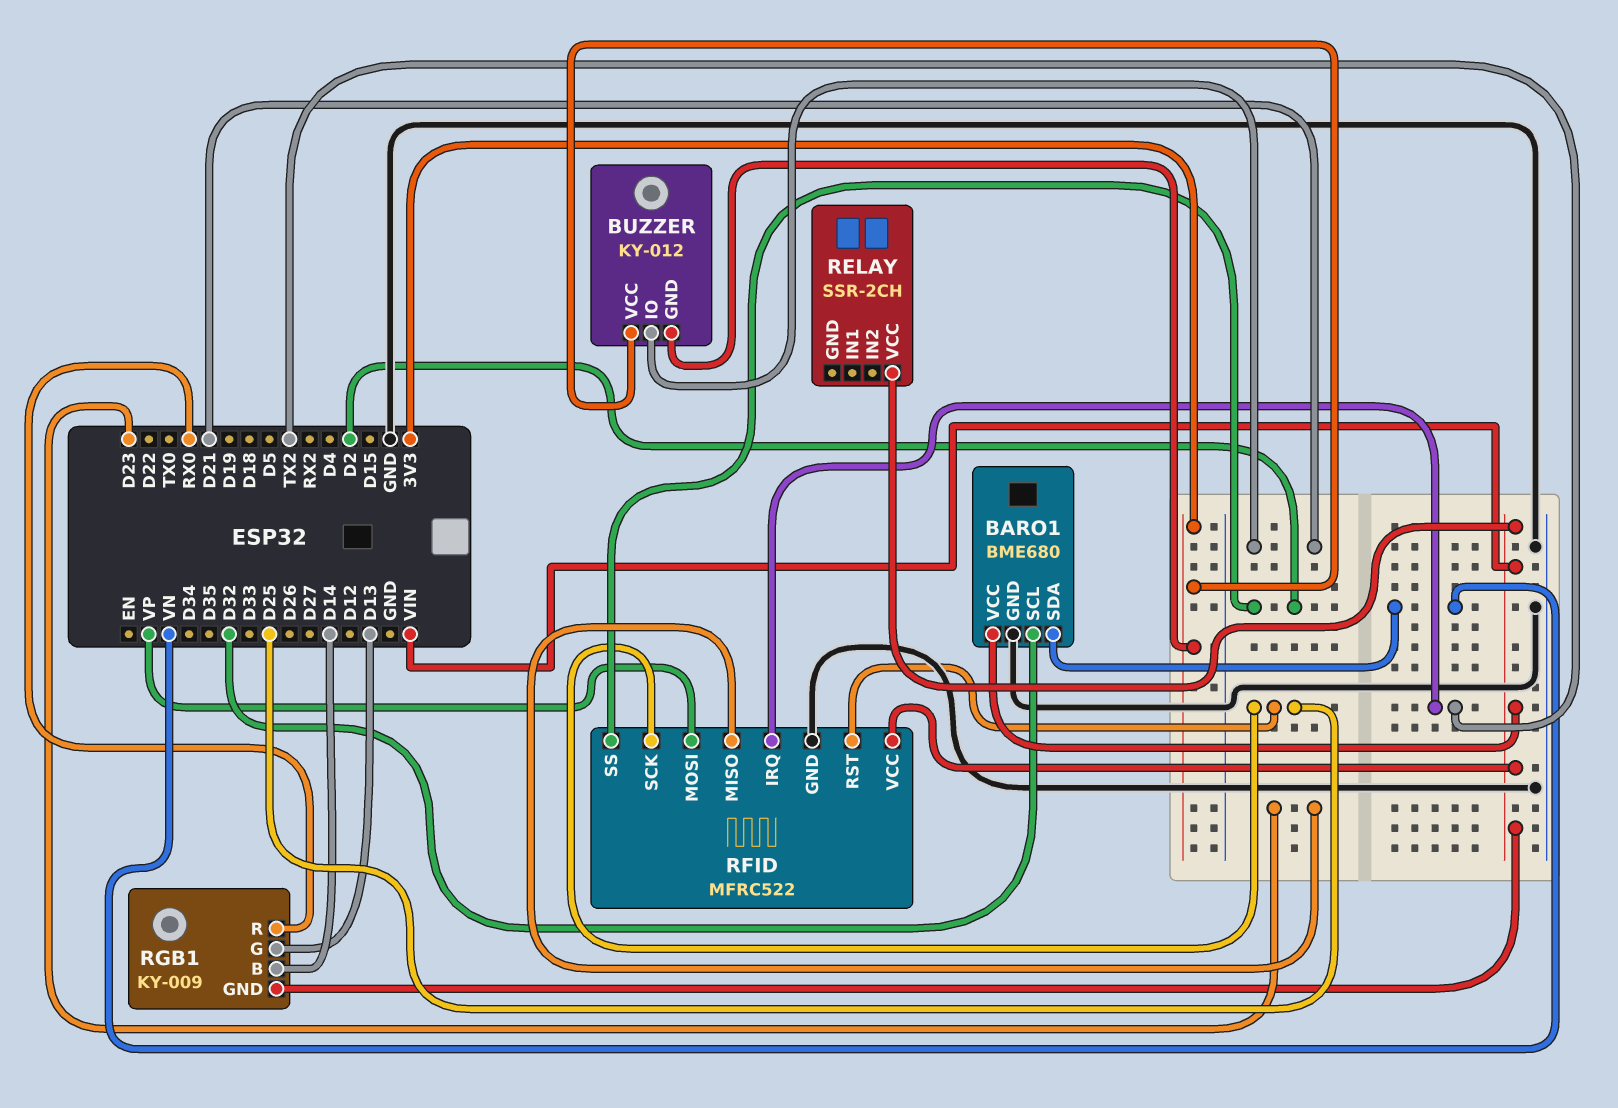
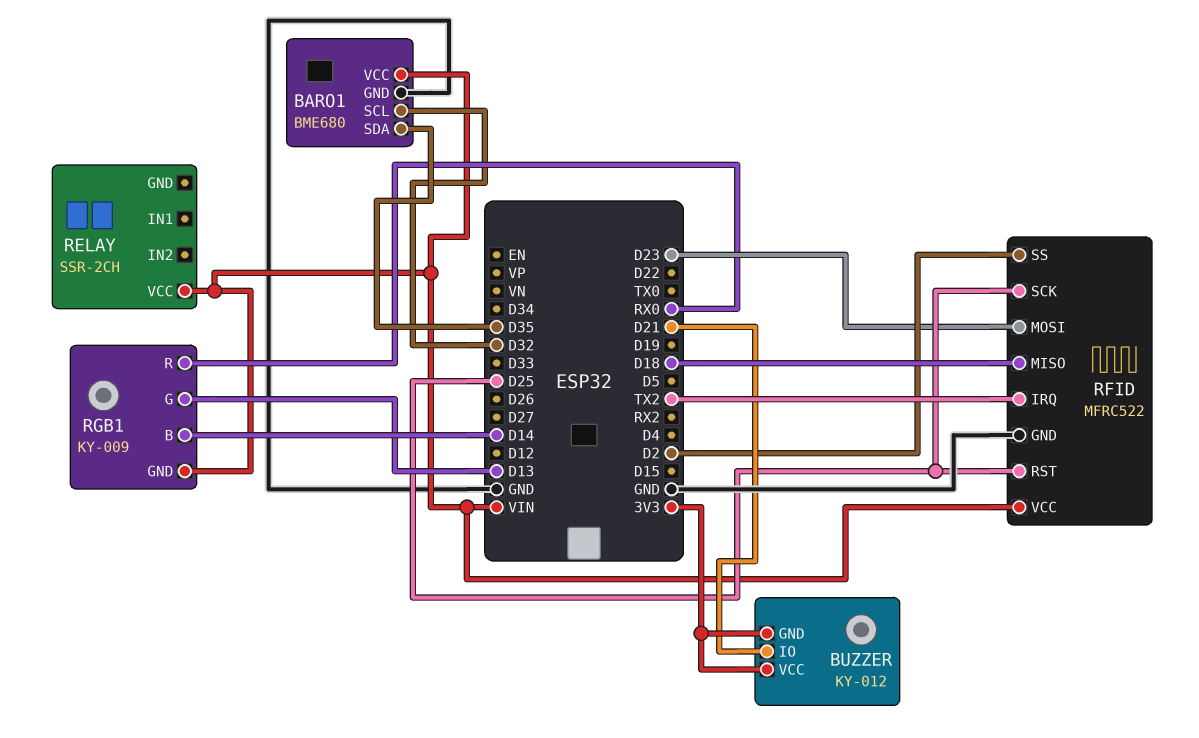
BARO1 pin SDA: VN -> D35
RFID pin MISO: D23 -> D18
RFID pin MOSI: VP -> D23

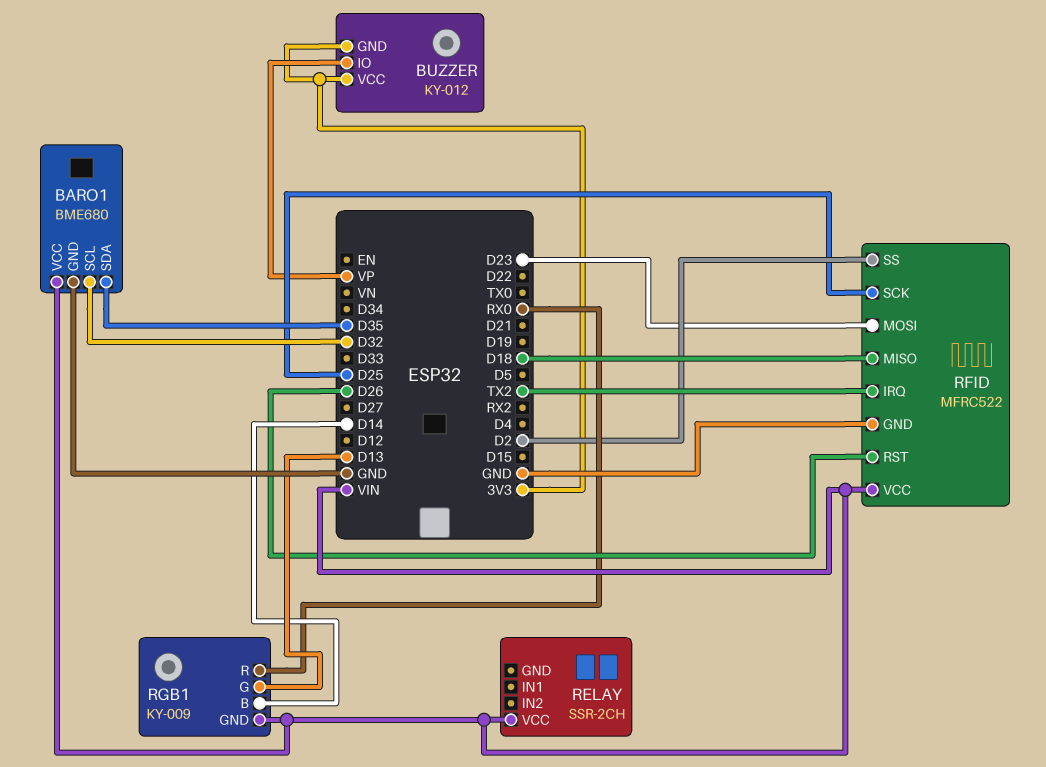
BUZZER pin IO: D21 -> VP
RFID pin RST: D25 -> D26

